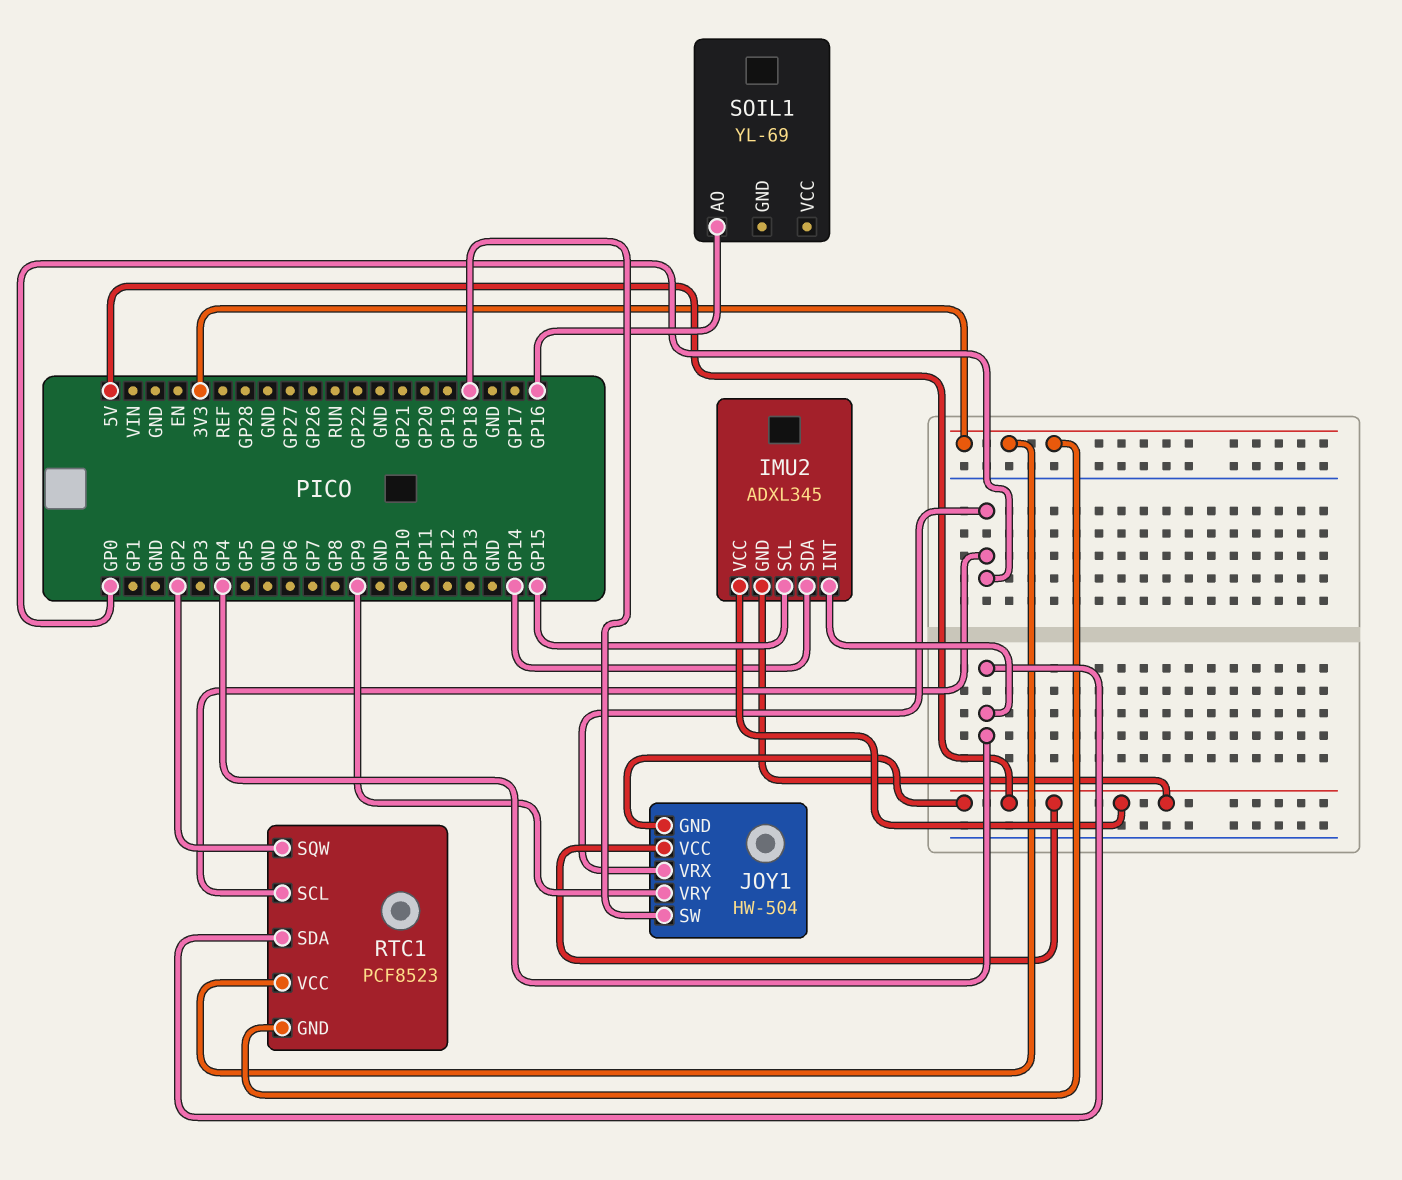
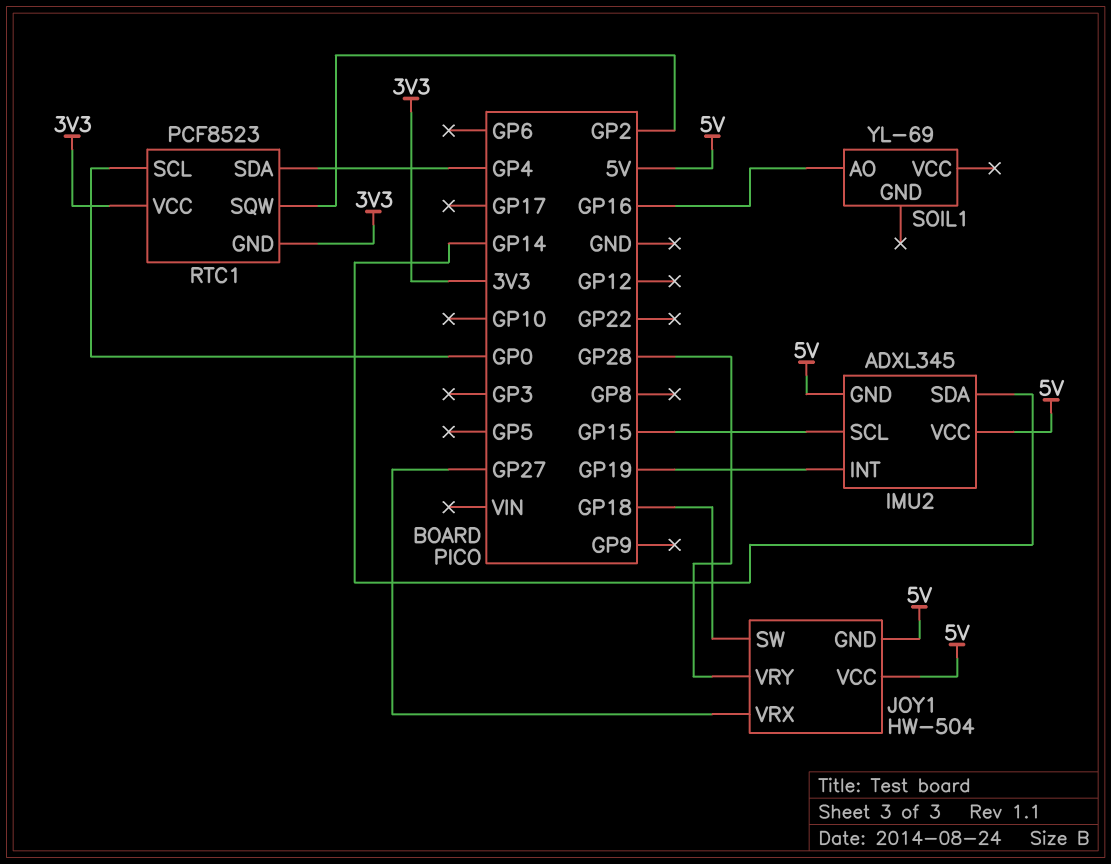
IMU2 pin INT: GP4 -> GP19
JOY1 pin VRX: GP0 -> GP27
JOY1 pin VRY: GP9 -> GP28

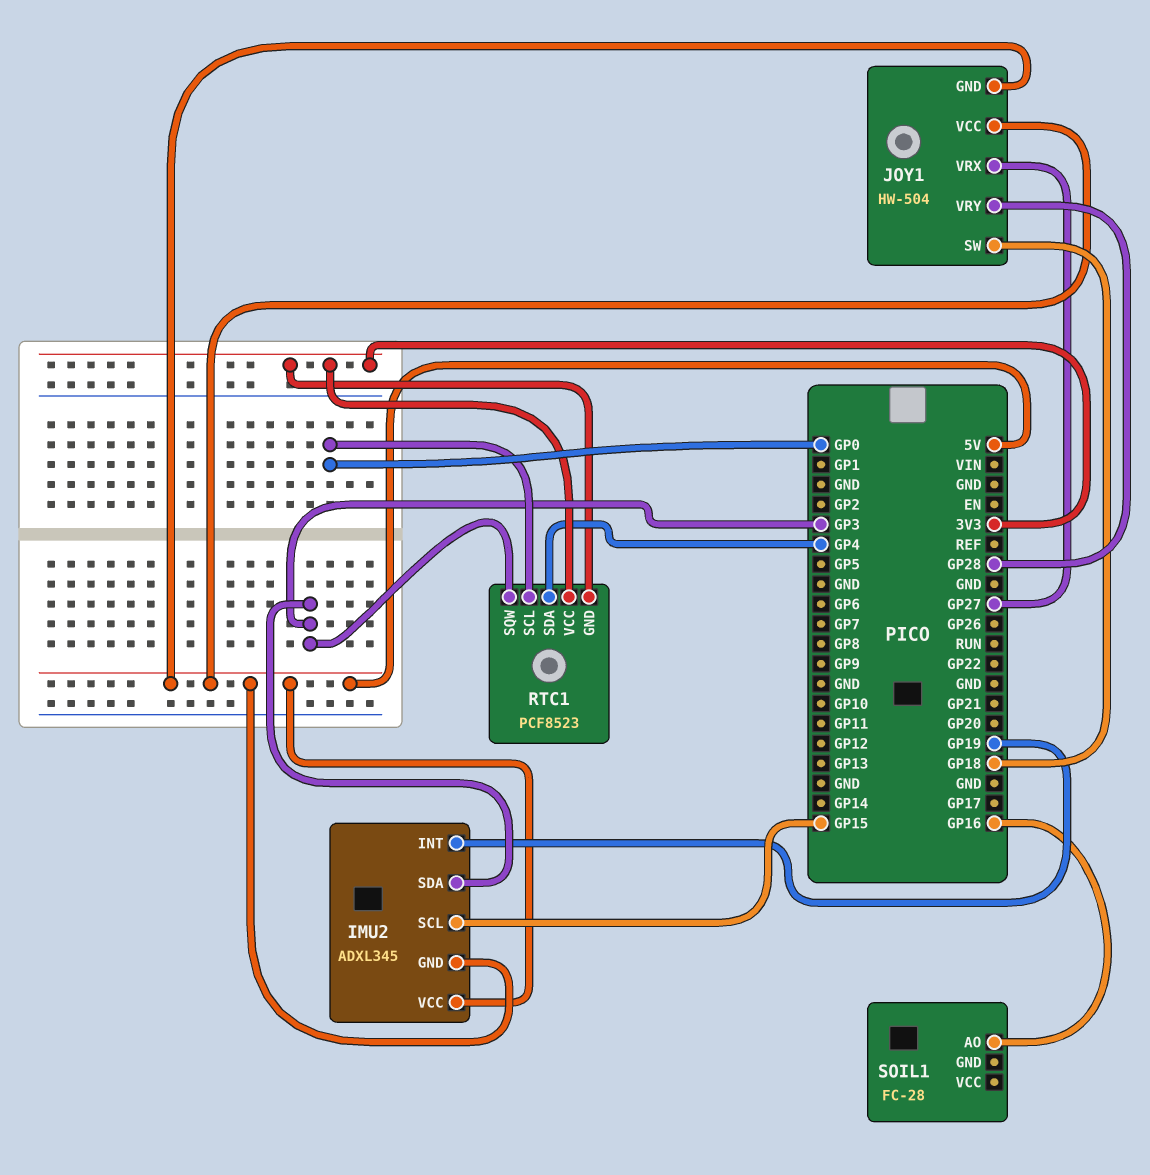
IMU2 pin SDA: GP14 -> GP3
RTC1 pin SQW: GP2 -> GP3
SOIL1: YL-69 -> FC-28

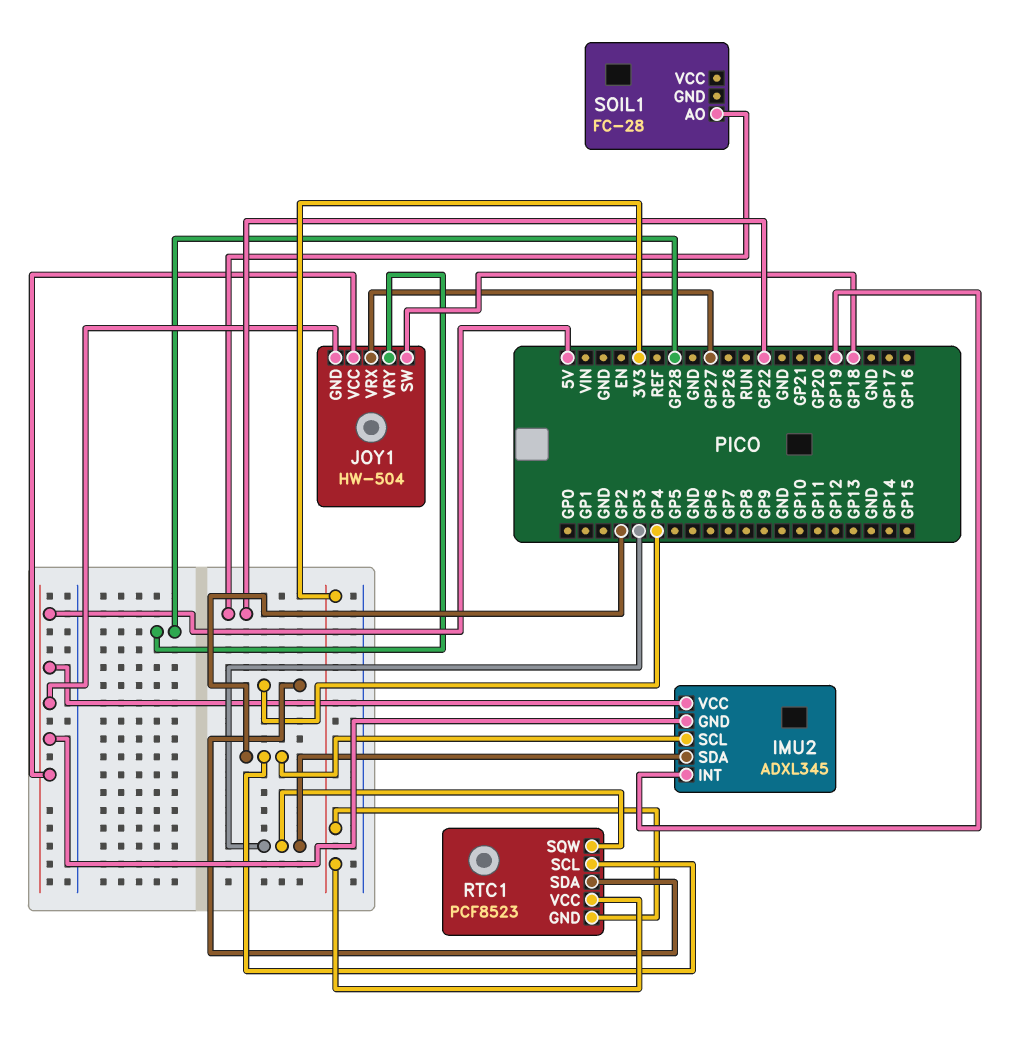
IMU2 pin SCL: GP15 -> GP2
RTC1 pin SCL: GP0 -> GP2
SOIL1 pin AO: GP16 -> GP22

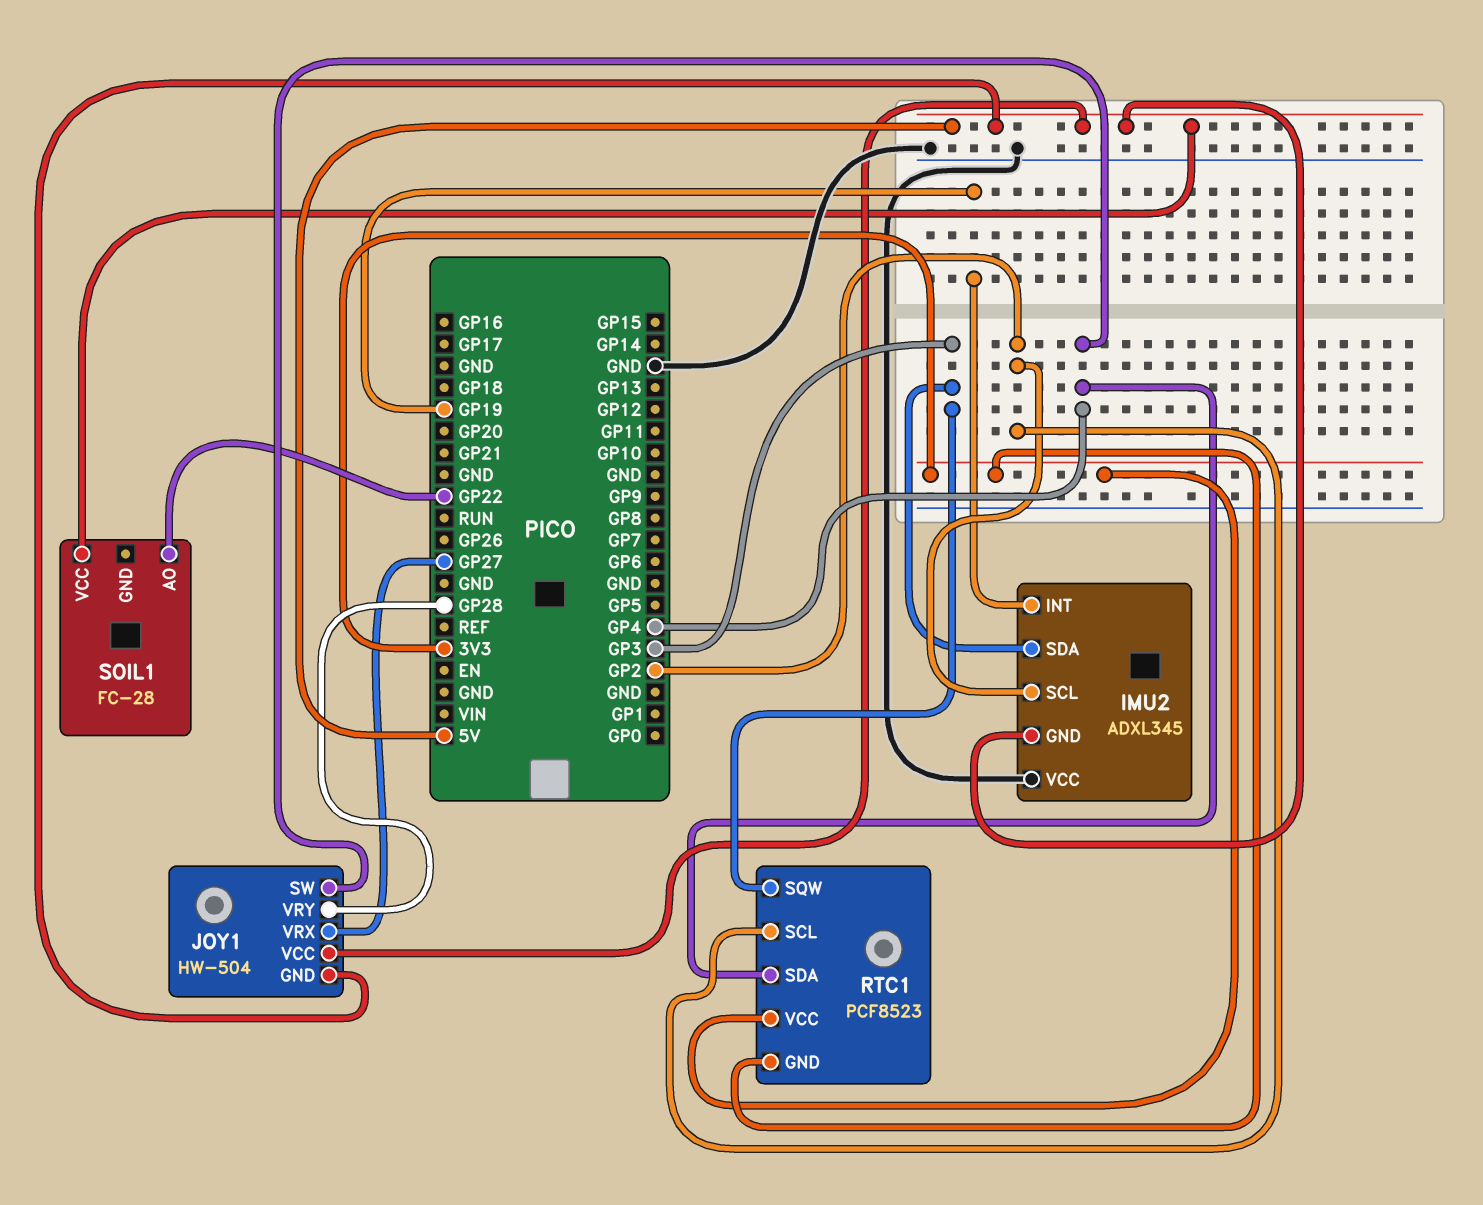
IMU2 pin VCC: 5V -> GND
JOY1 pin SW: GP18 -> GP4
SOIL1 pin VCC: none -> 5V

